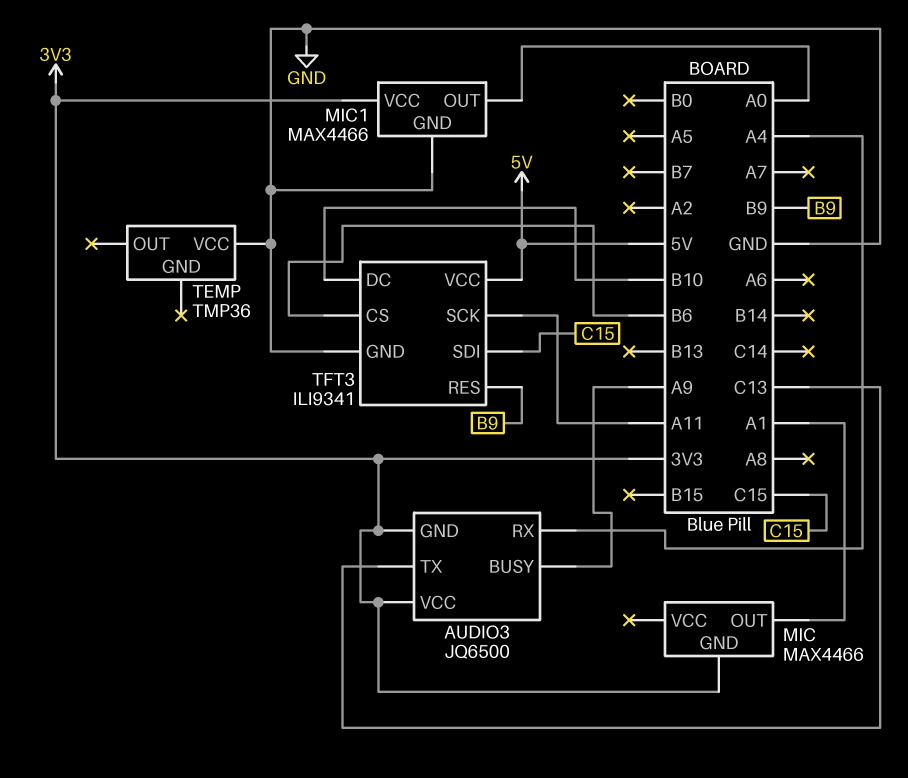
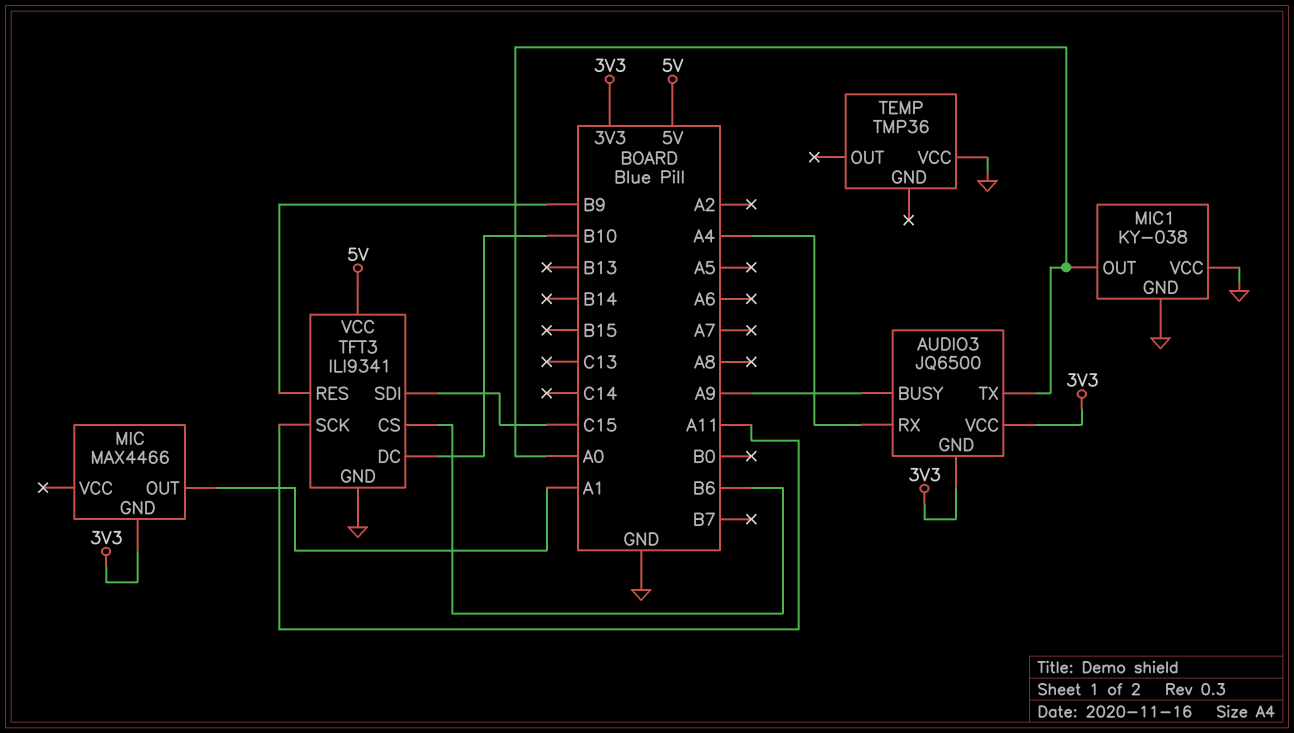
AUDIO3 pin TX: C13 -> A0
MIC1: MAX4466 -> KY-038
MIC1 pin VCC: 3V3 -> GND

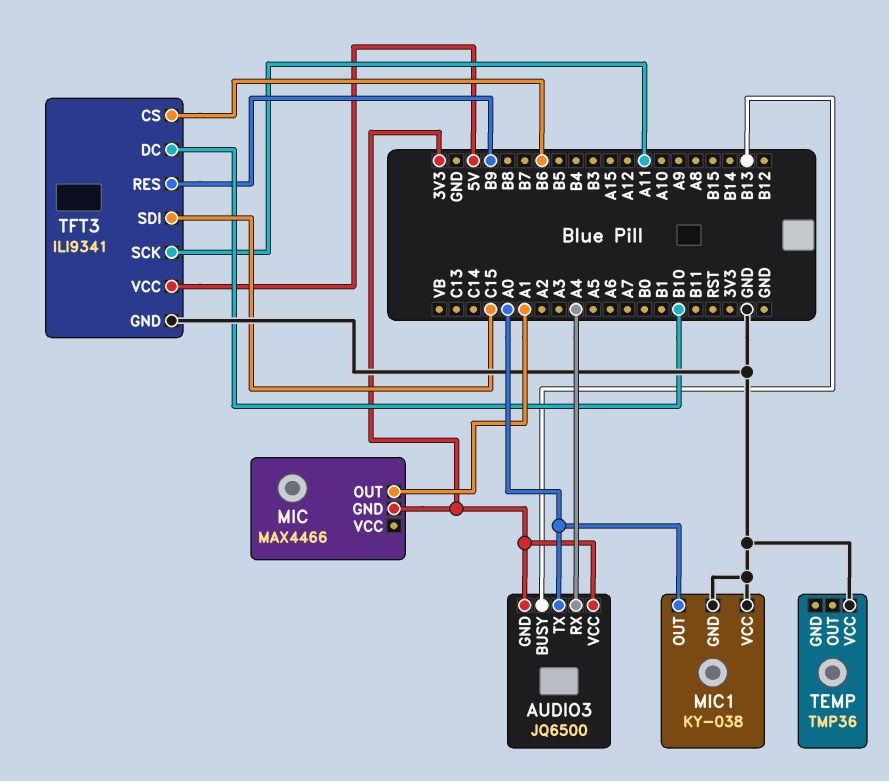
AUDIO3 pin BUSY: A9 -> B13

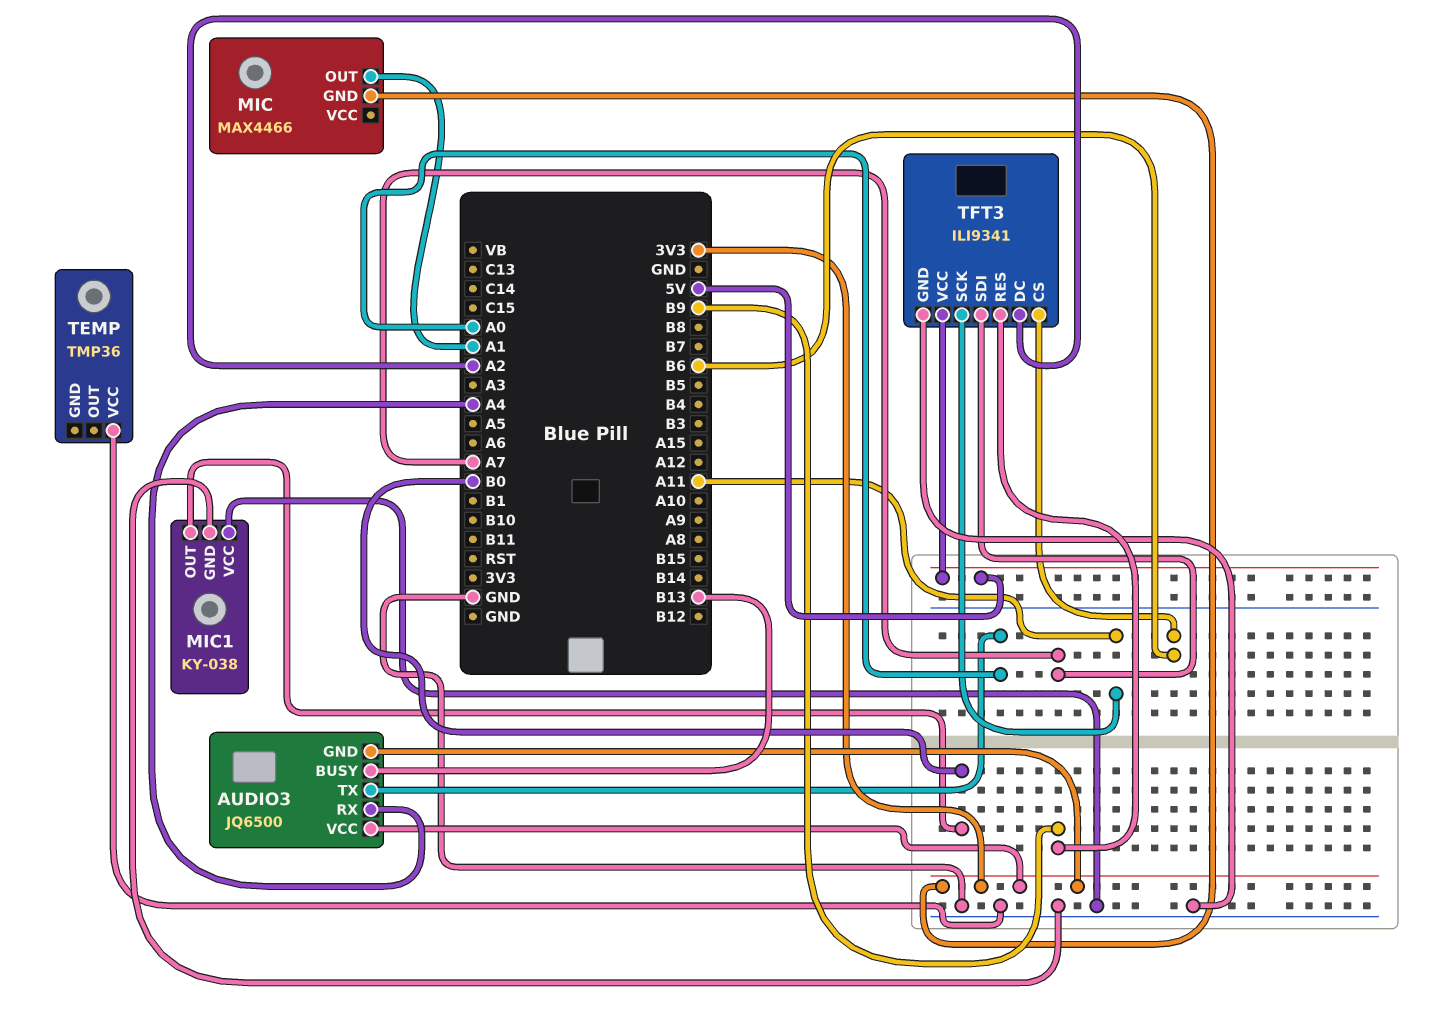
MIC1 pin OUT: A0 -> B0
TFT3 pin DC: B10 -> A2
TFT3 pin SDI: C15 -> A7

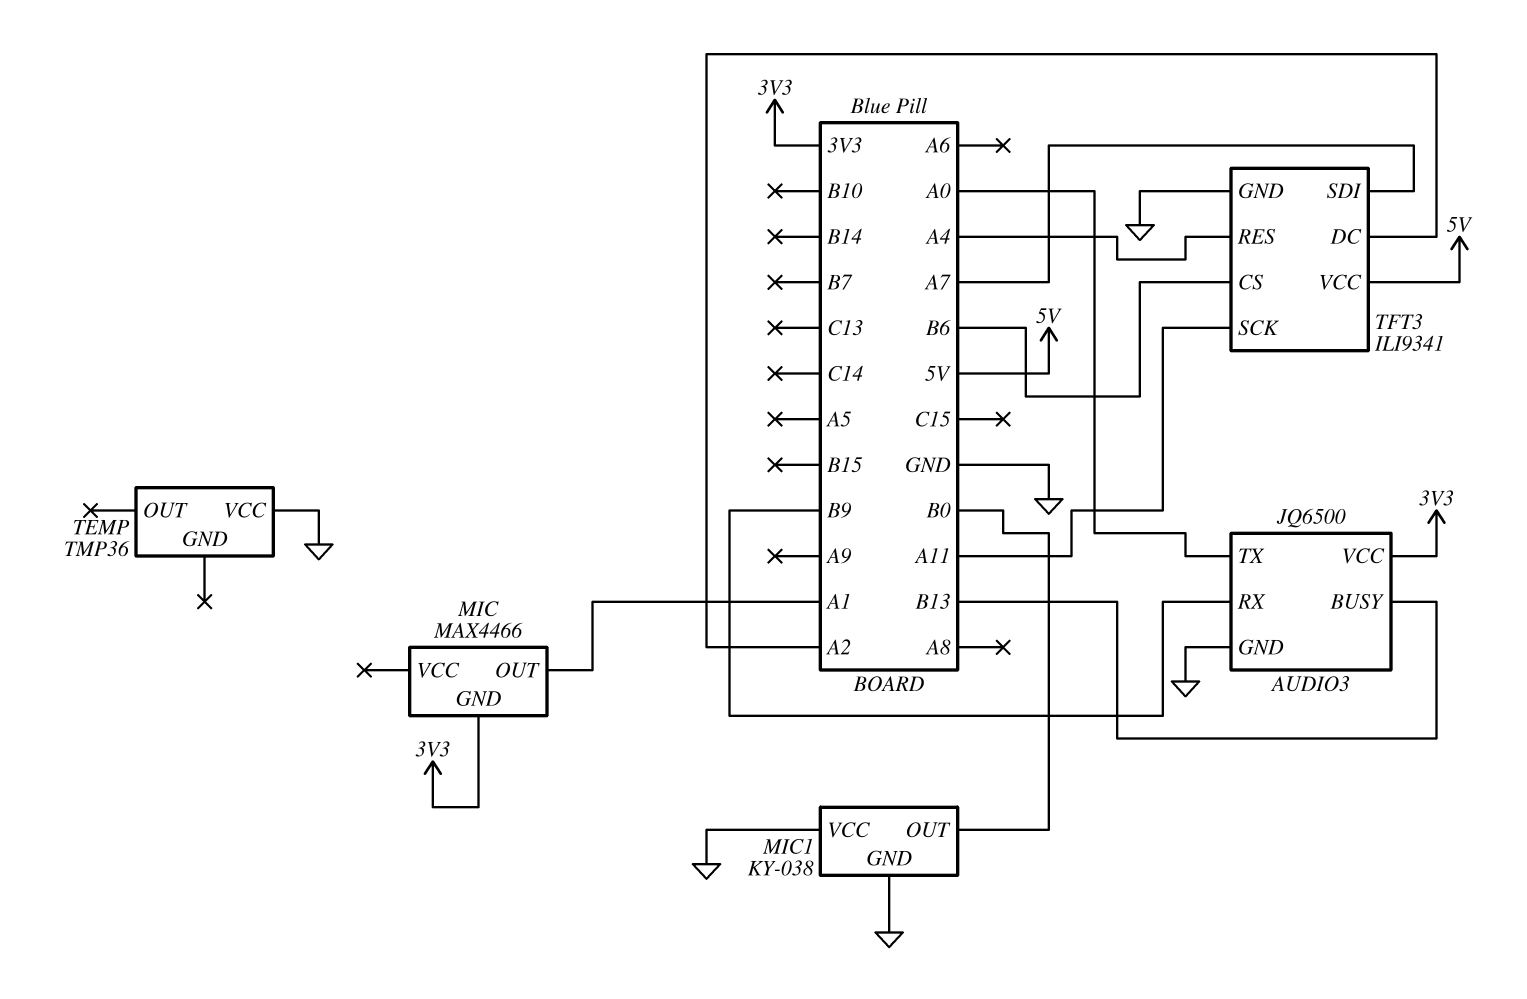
AUDIO3 pin GND: 3V3 -> GND
AUDIO3 pin RX: A4 -> B9
TFT3 pin RES: B9 -> A4

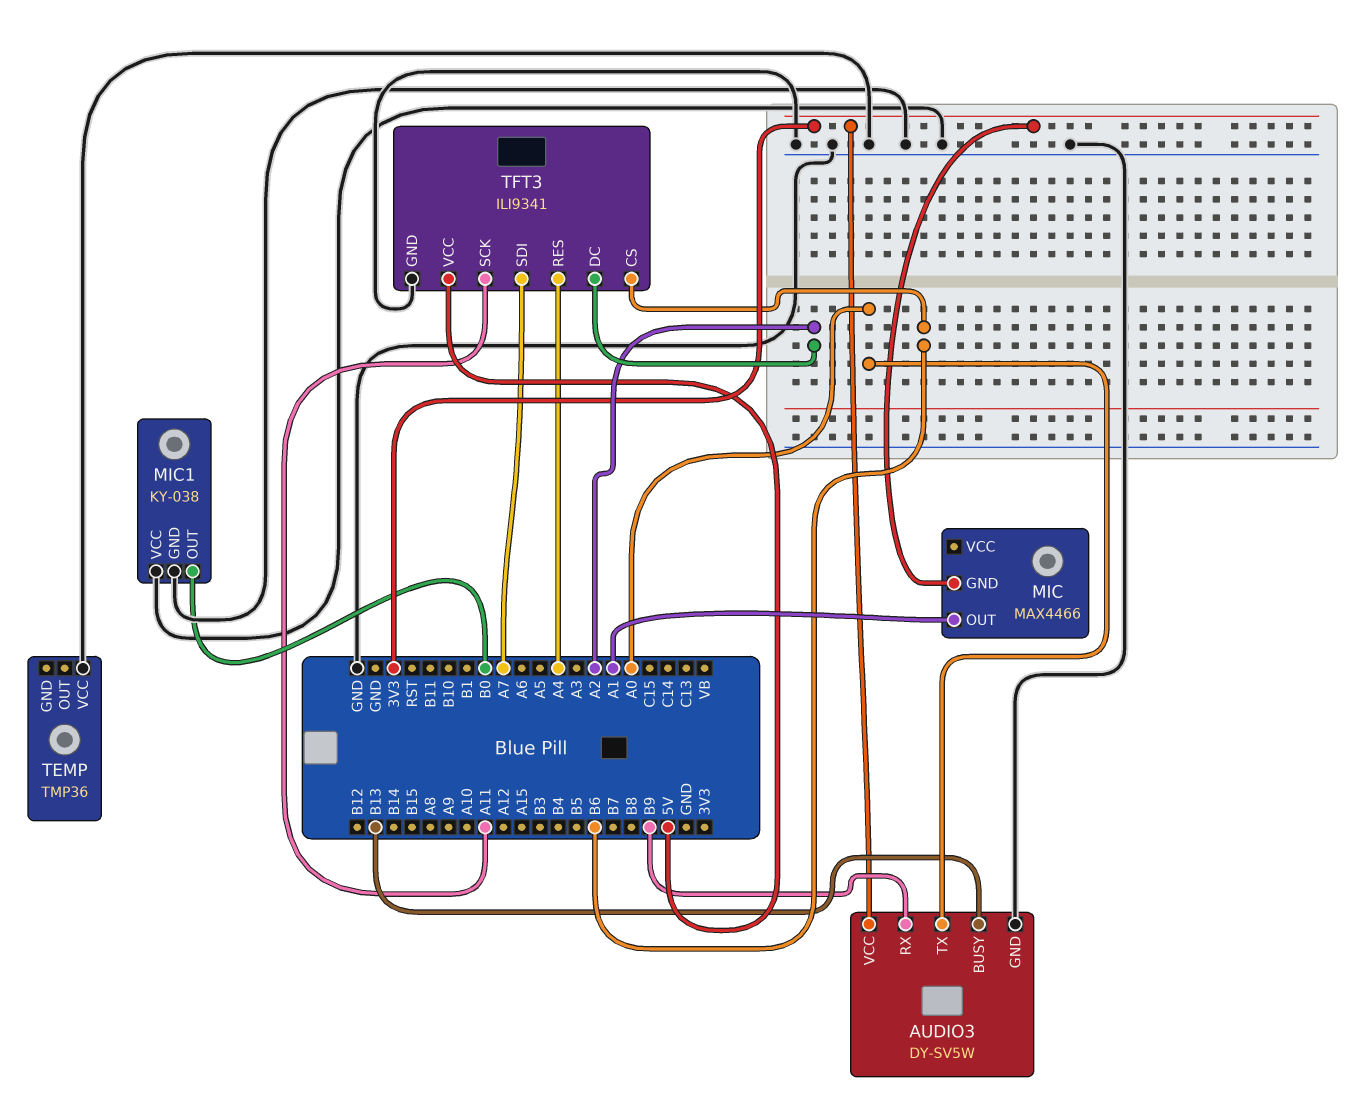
AUDIO3: JQ6500 -> DY-SV5W

